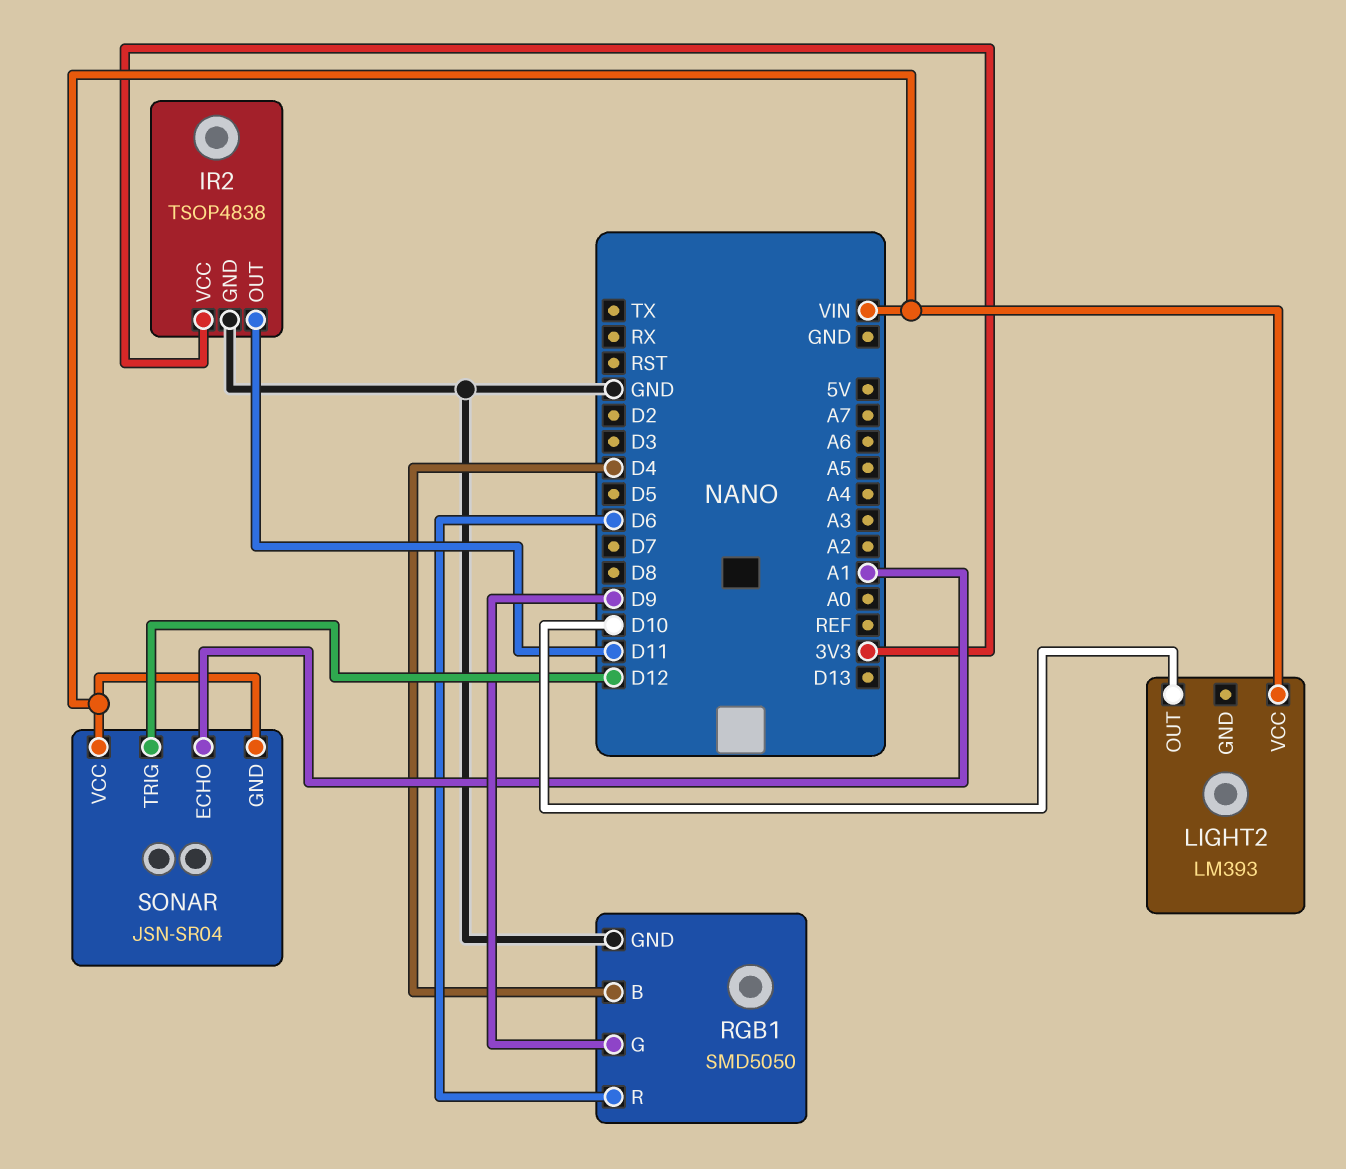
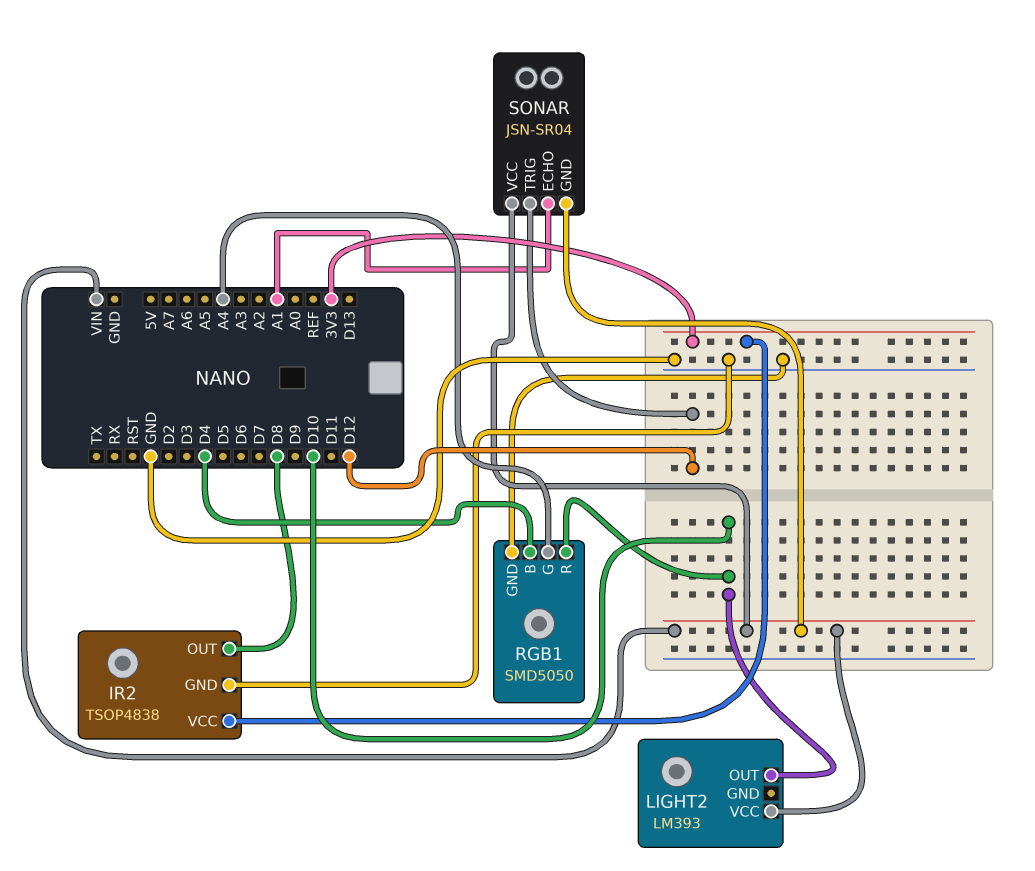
IR2 pin OUT: D11 -> D8
RGB1 pin G: D9 -> A4
RGB1 pin R: D6 -> D10

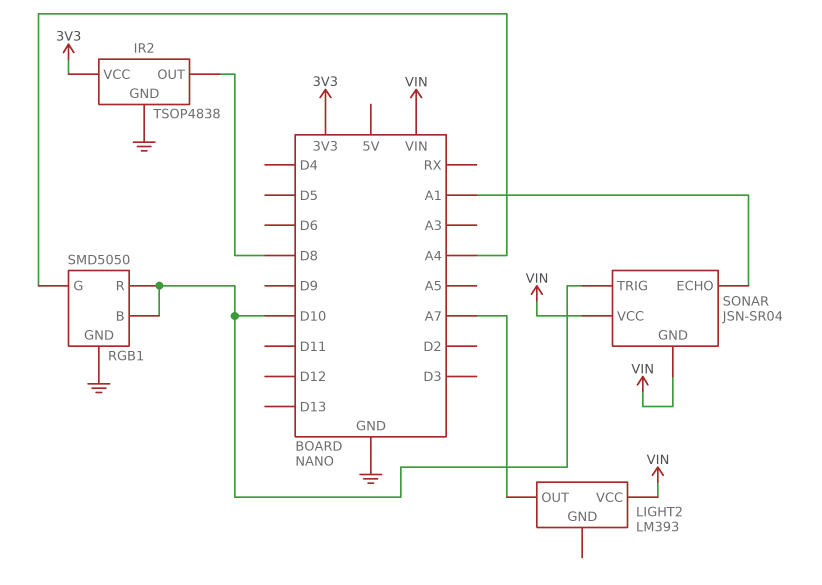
LIGHT2 pin OUT: D10 -> A7
RGB1 pin B: D4 -> D10
SONAR pin TRIG: D12 -> D10

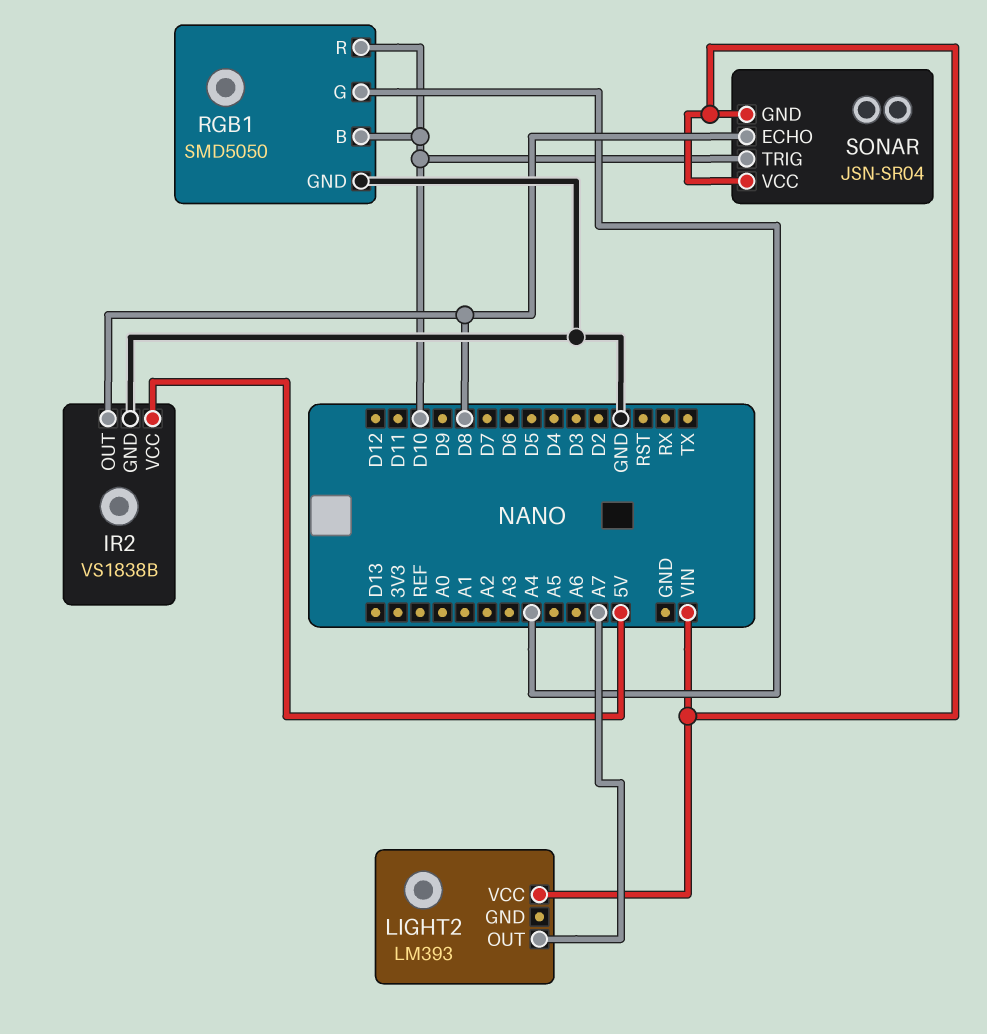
IR2: TSOP4838 -> VS1838B
IR2 pin VCC: 3V3 -> 5V
SONAR pin ECHO: A1 -> D8

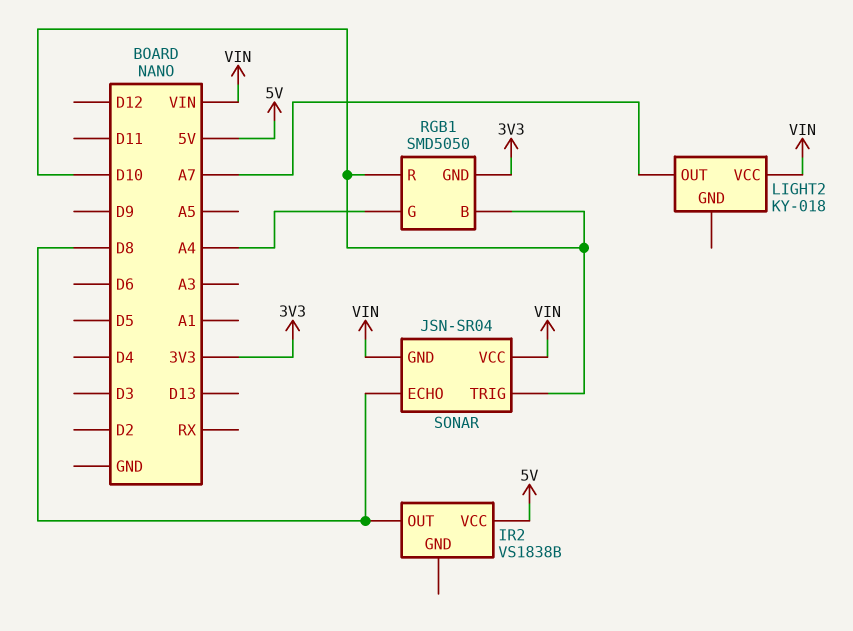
IR2 pin GND: GND -> none
LIGHT2: LM393 -> KY-018
RGB1 pin GND: GND -> 3V3

